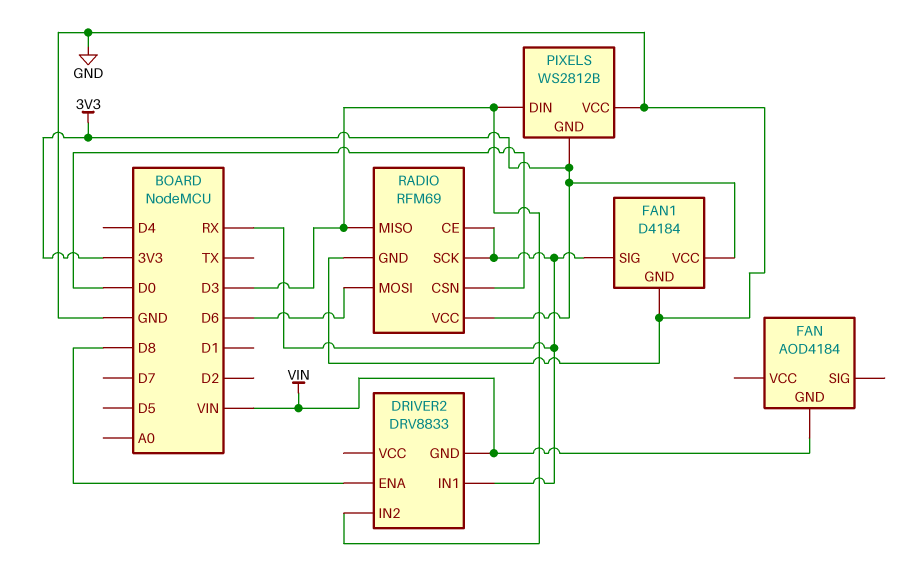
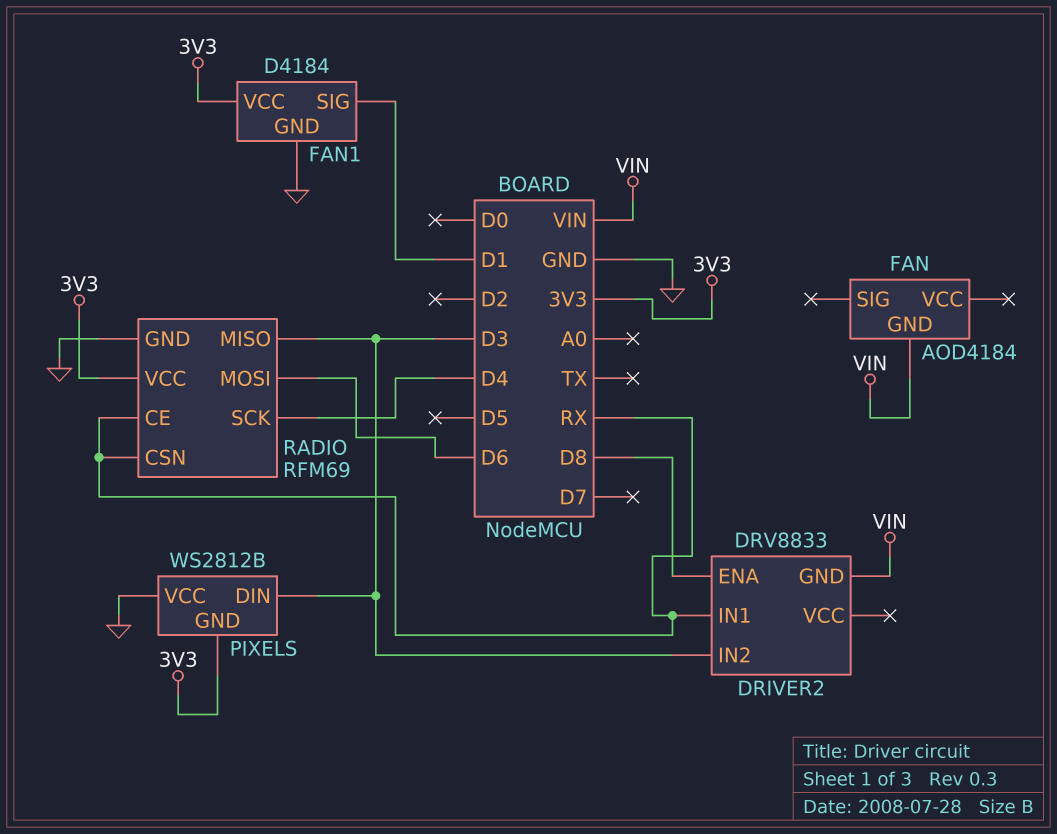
FAN1 pin SIG: RX -> D1
RADIO pin CSN: D0 -> RX
RADIO pin SCK: RX -> D4

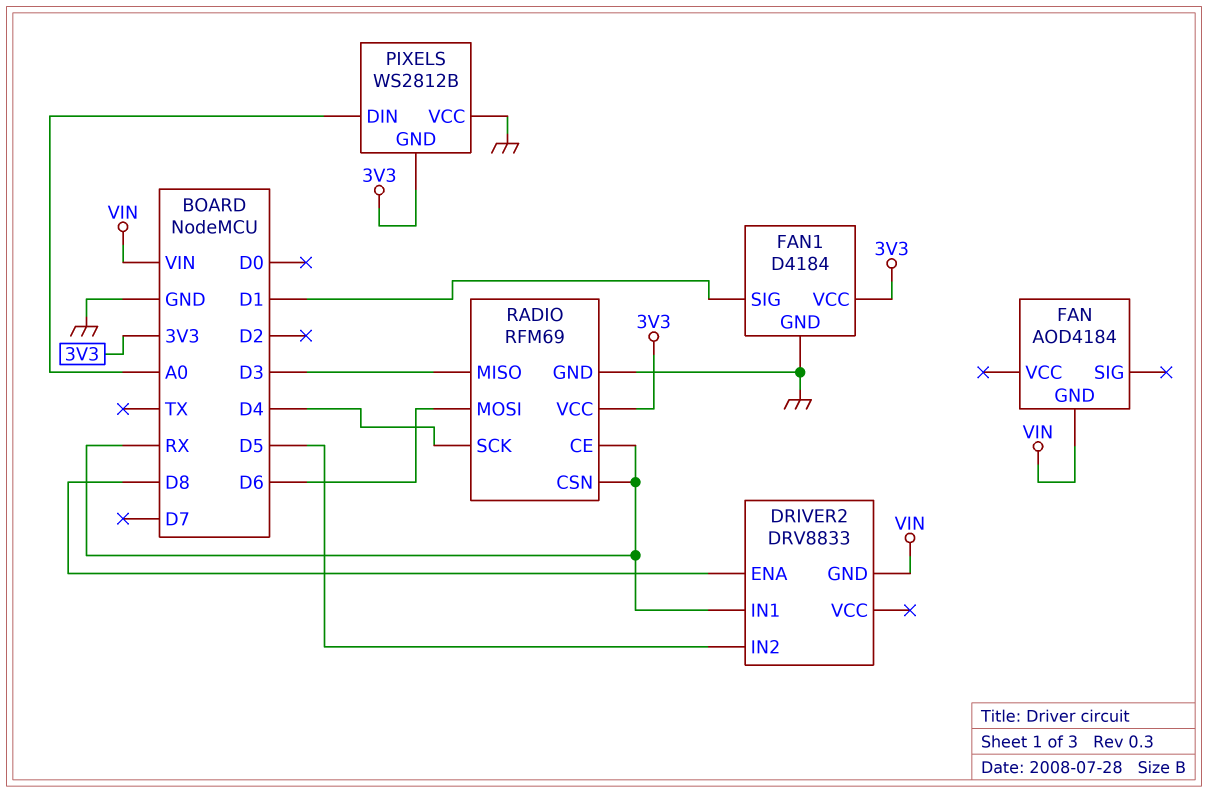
DRIVER2 pin IN2: D3 -> D5
PIXELS pin DIN: D3 -> A0

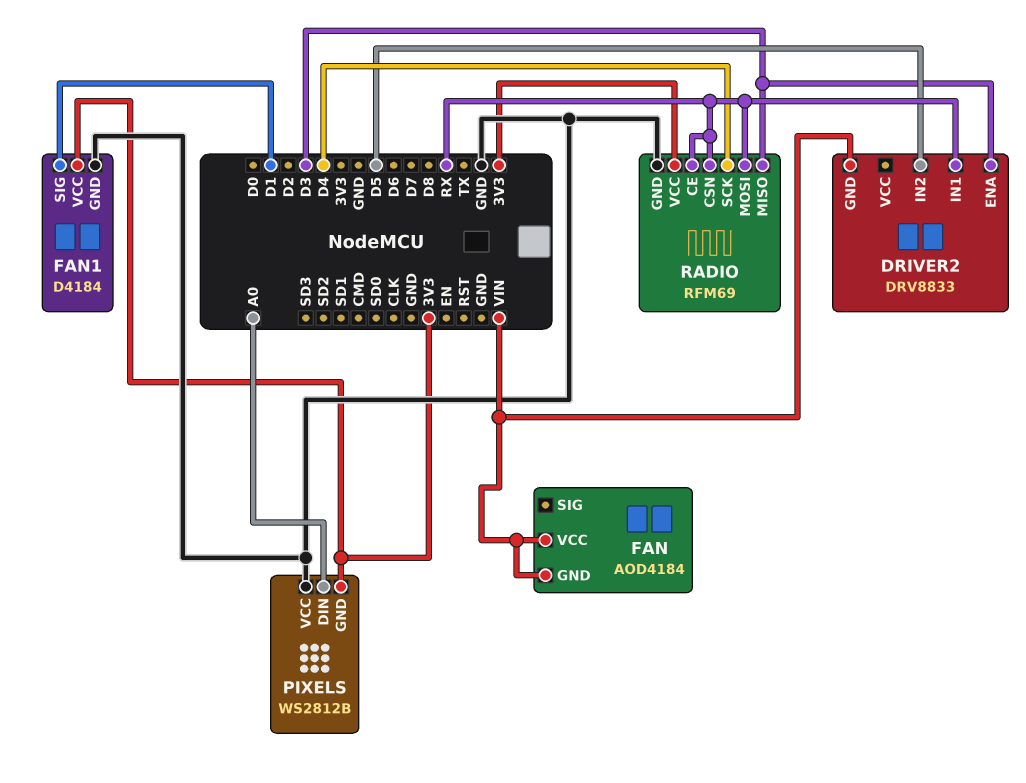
DRIVER2 pin ENA: D8 -> D3
FAN pin VCC: none -> VIN
RADIO pin MOSI: D6 -> RX

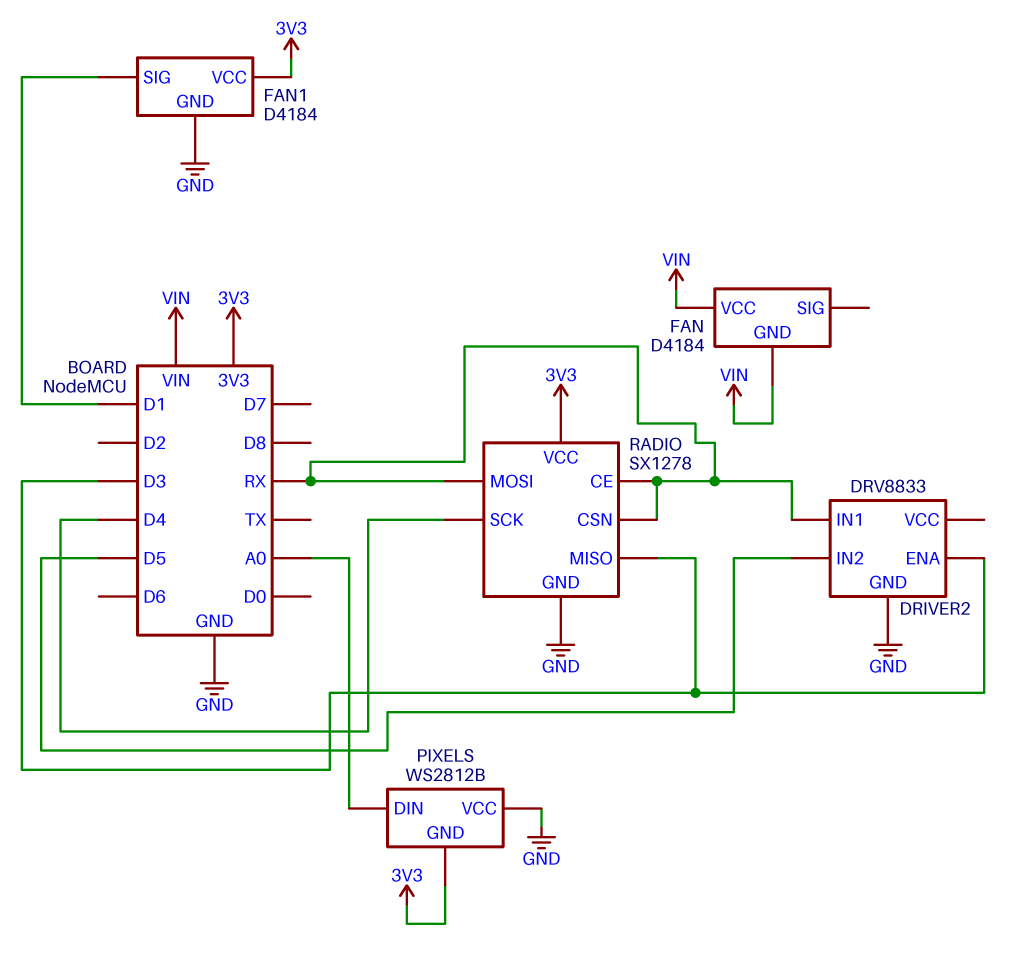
DRIVER2 pin GND: VIN -> GND
FAN: AOD4184 -> D4184
RADIO: RFM69 -> SX1278

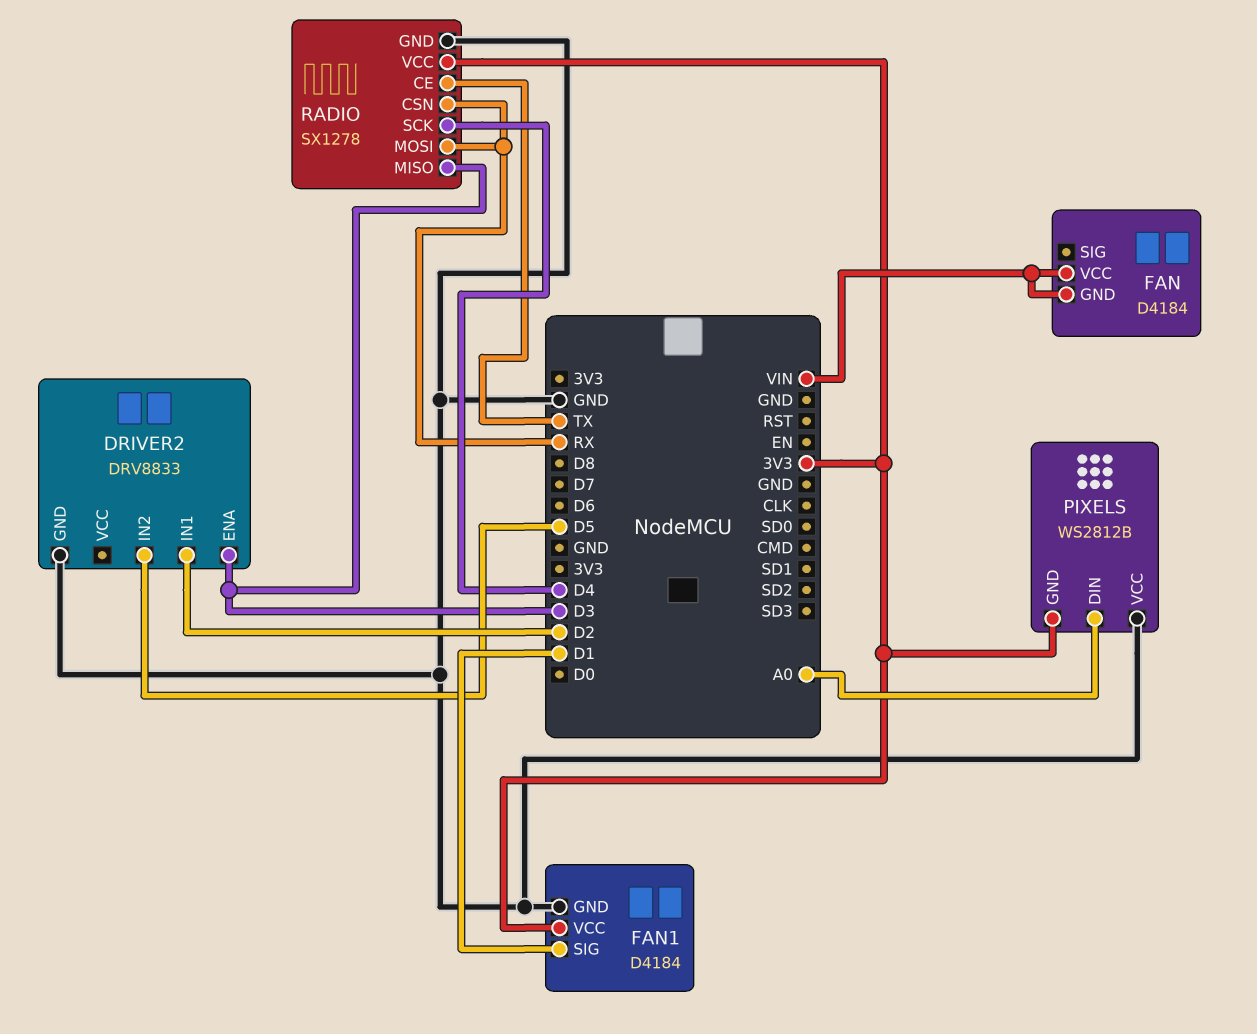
DRIVER2 pin IN1: RX -> D2
RADIO pin CE: RX -> TX

